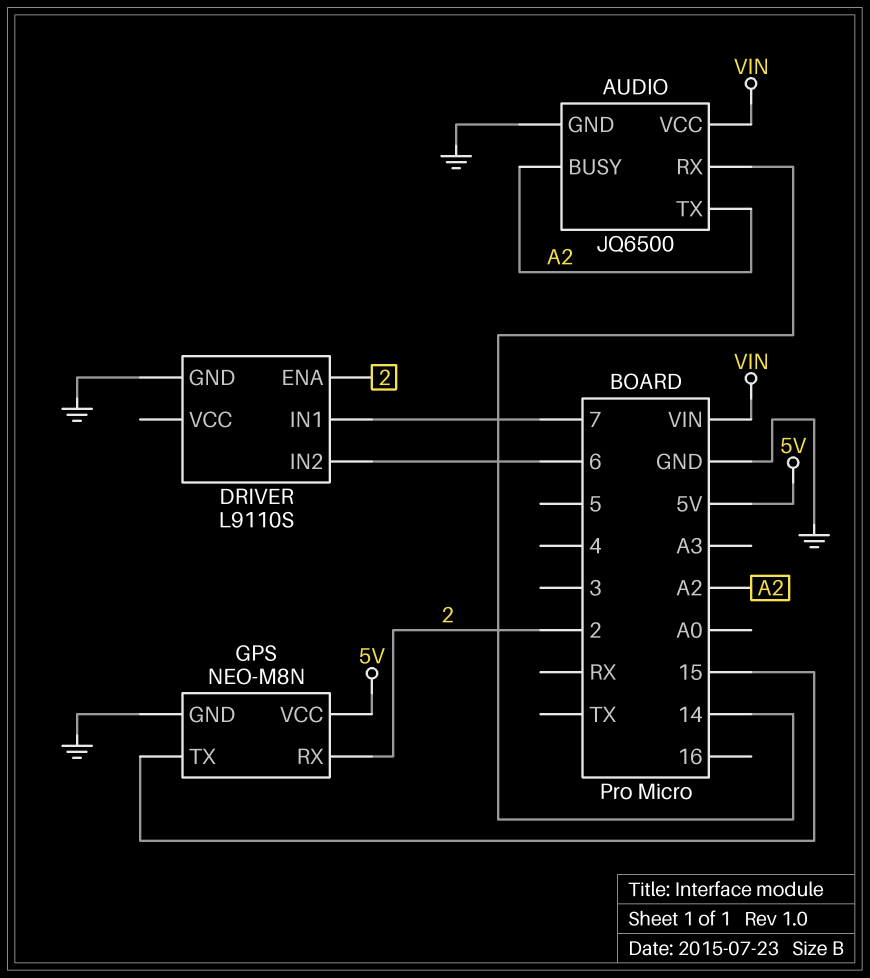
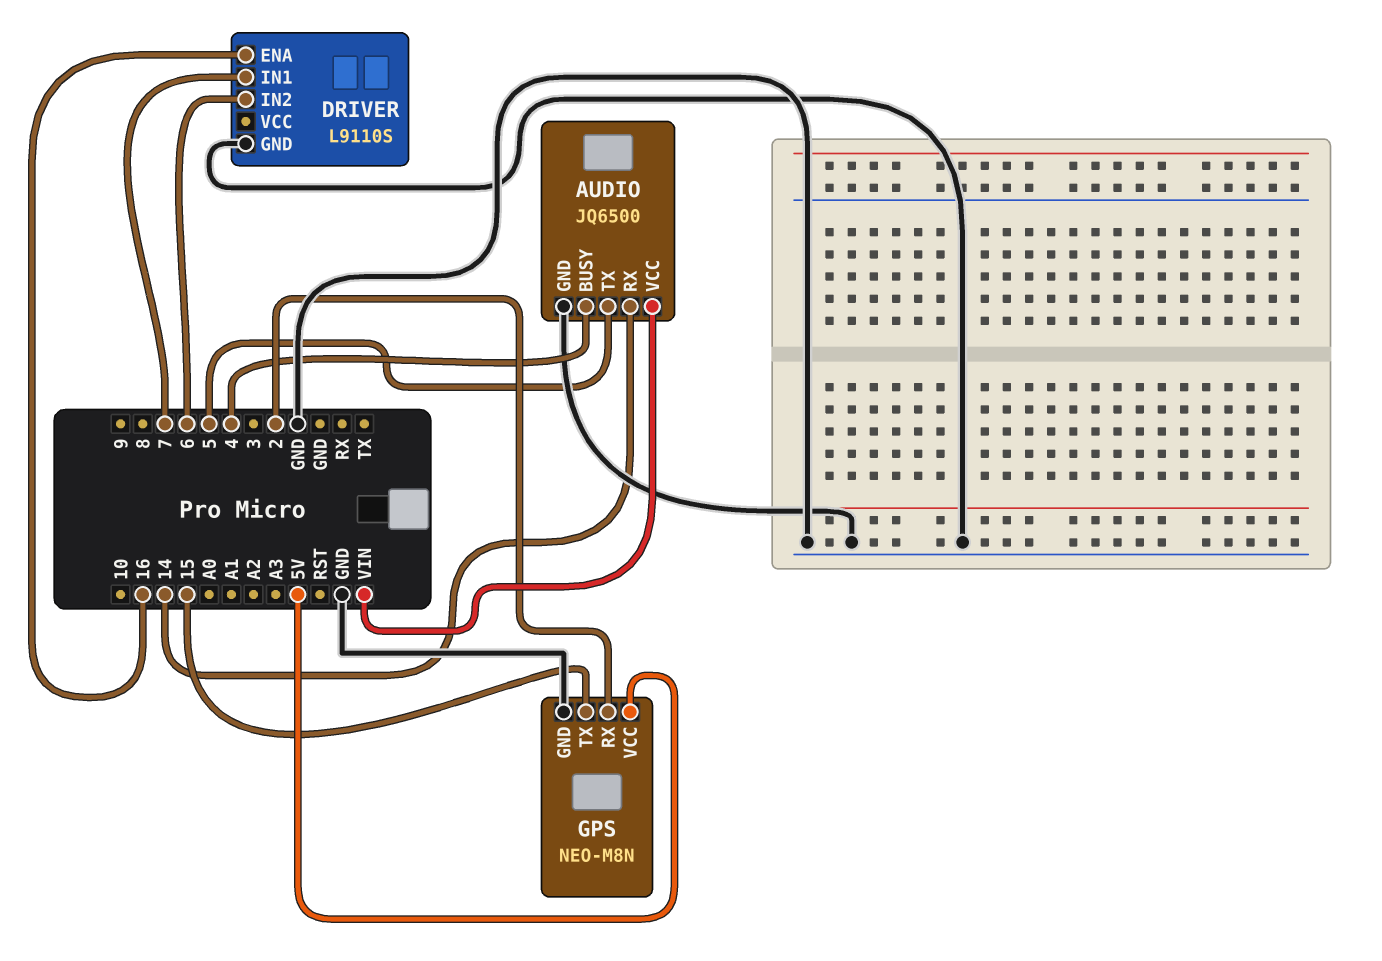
AUDIO pin BUSY: A2 -> 4
AUDIO pin TX: A2 -> 5
DRIVER pin ENA: 2 -> 16

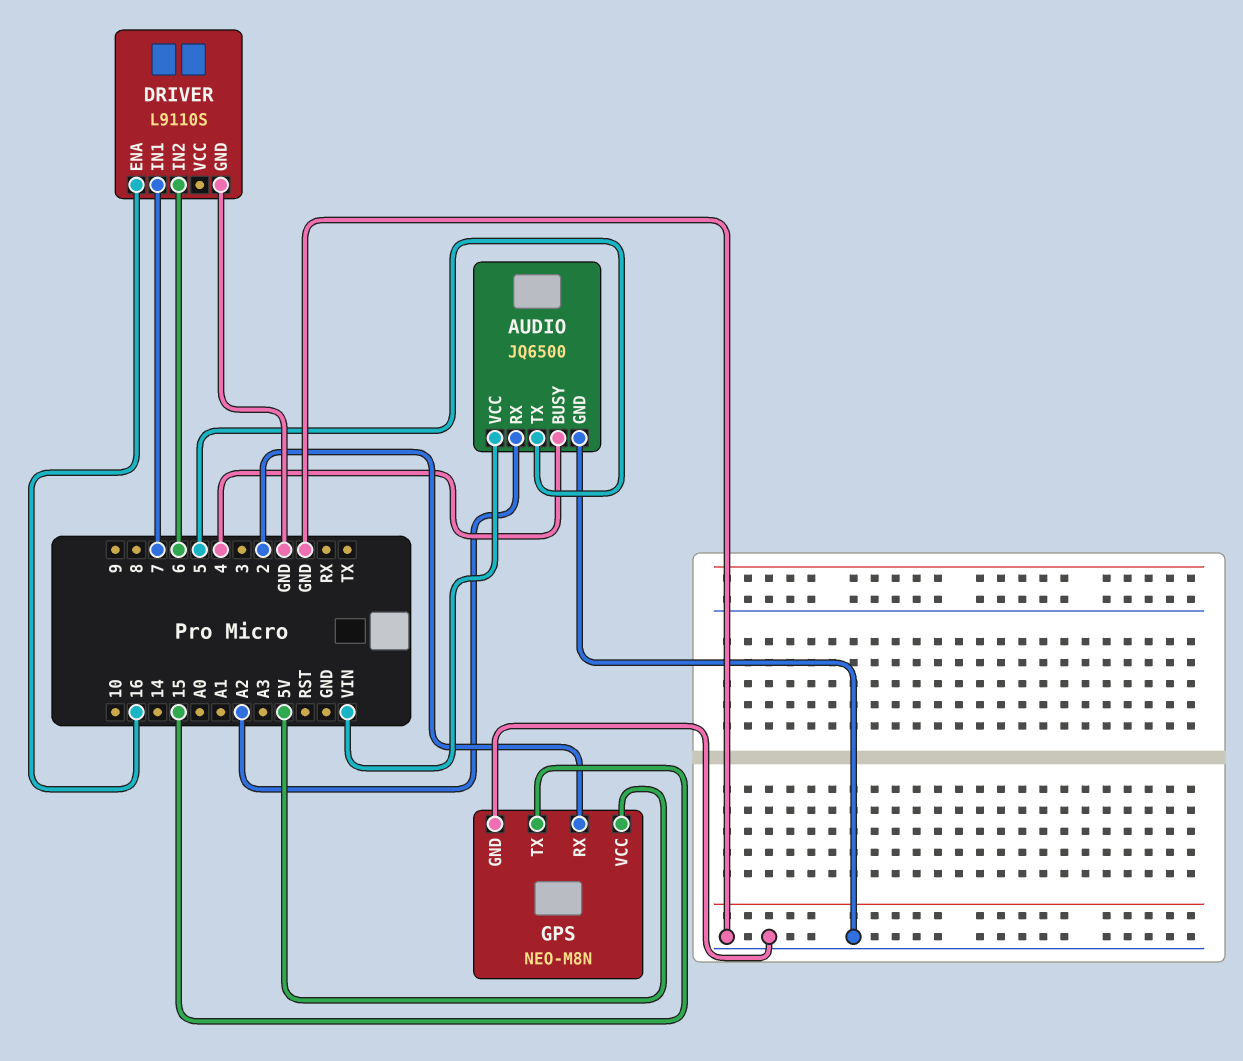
AUDIO pin RX: 14 -> A2

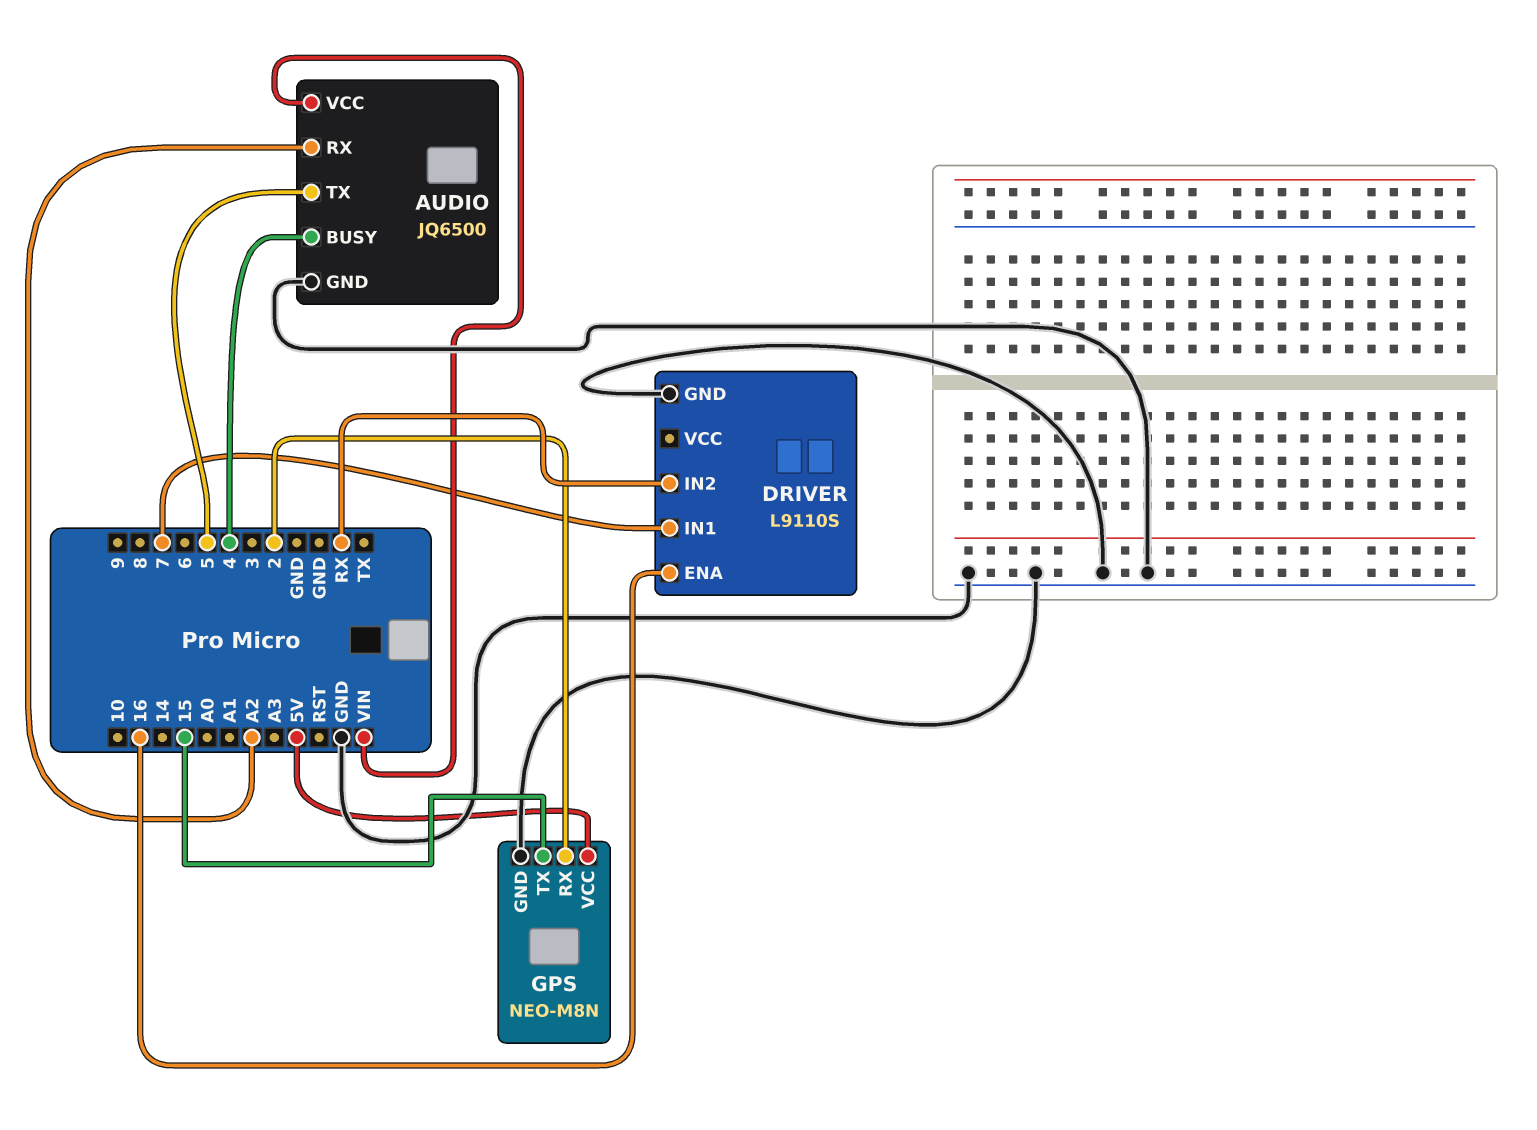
DRIVER pin IN2: 6 -> RX

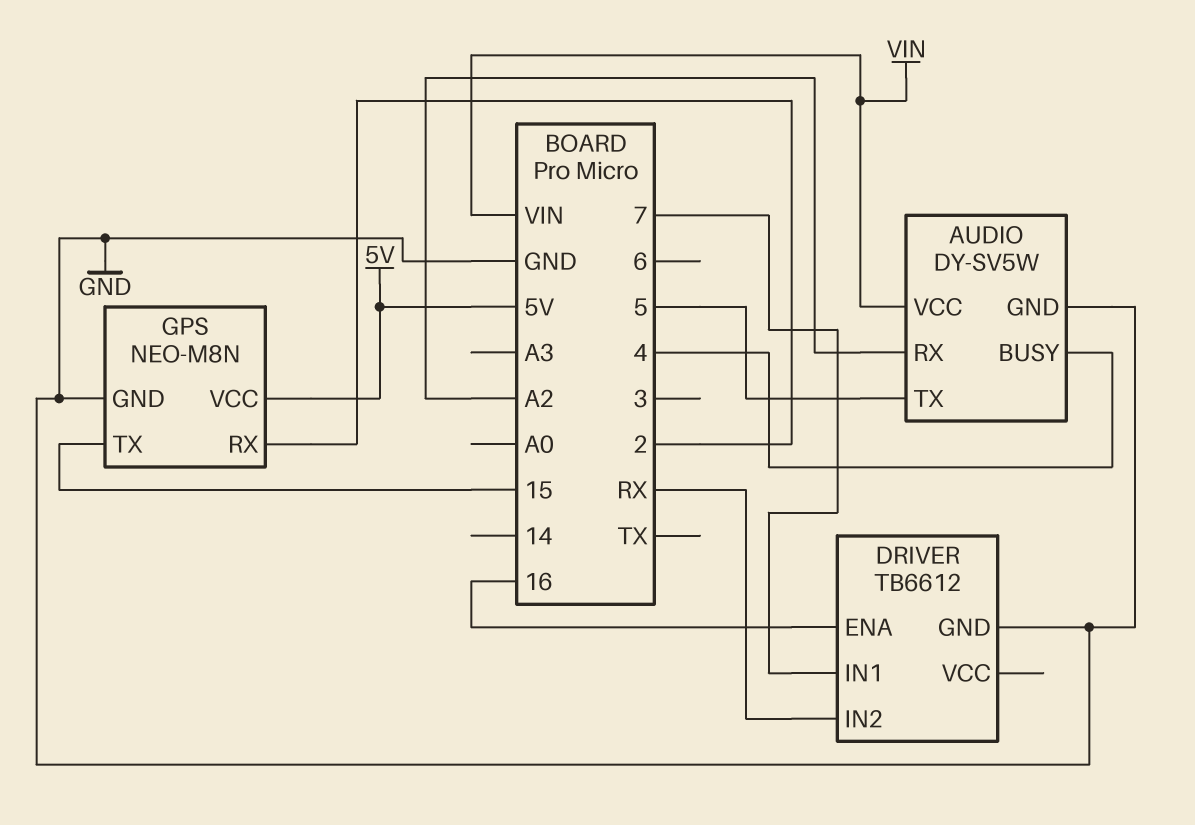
AUDIO: JQ6500 -> DY-SV5W
DRIVER: L9110S -> TB6612

